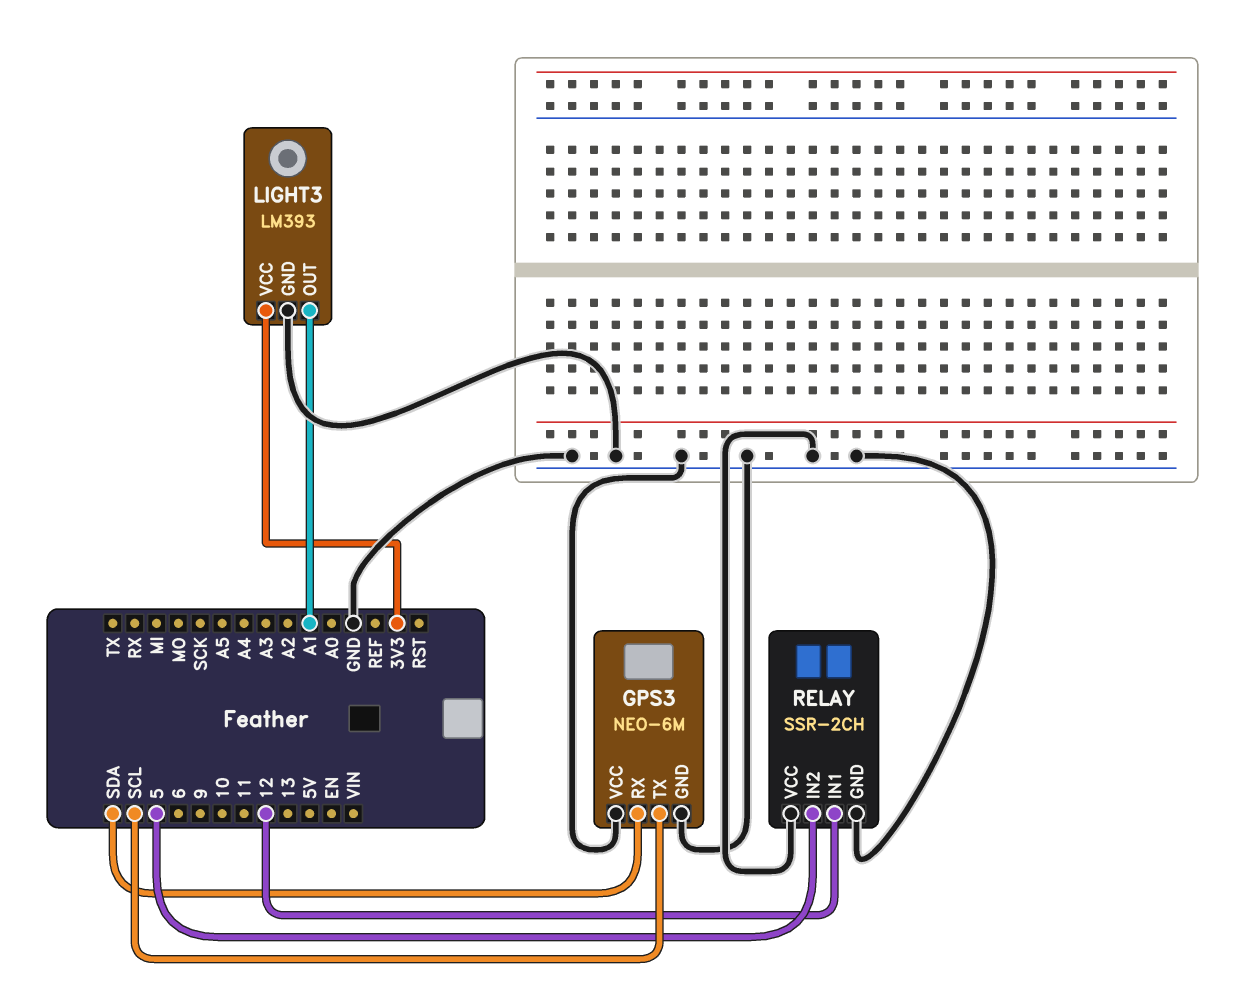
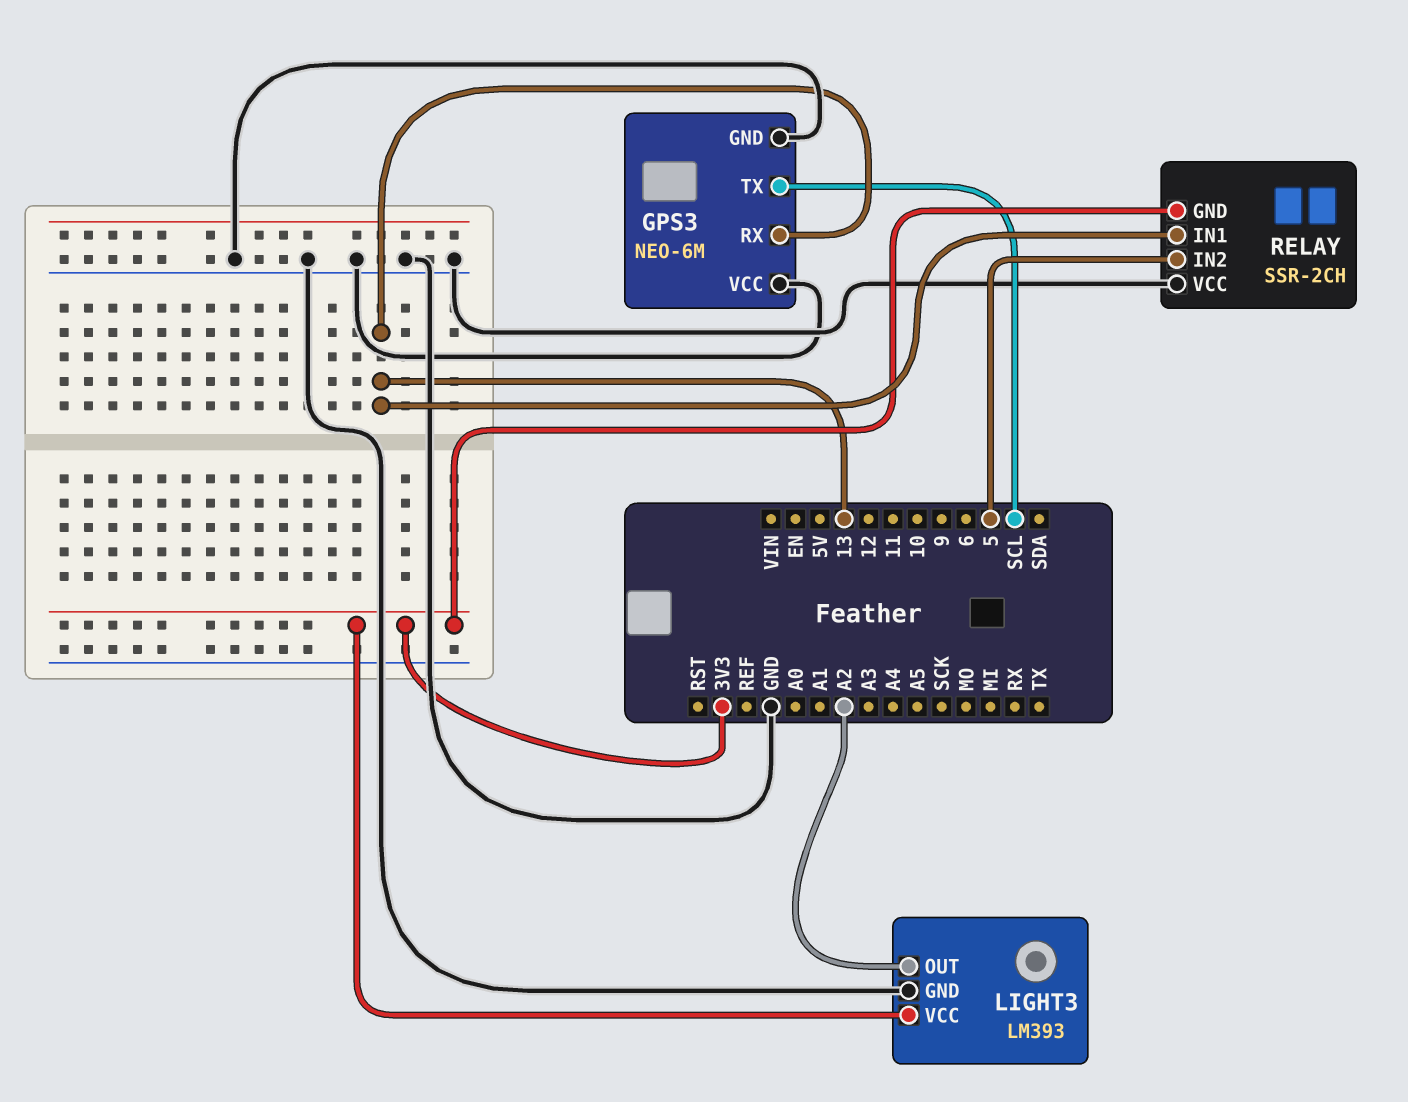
GPS3 pin RX: SDA -> 13
LIGHT3 pin OUT: A1 -> A2
RELAY pin GND: GND -> 3V3
RELAY pin IN1: 12 -> 13

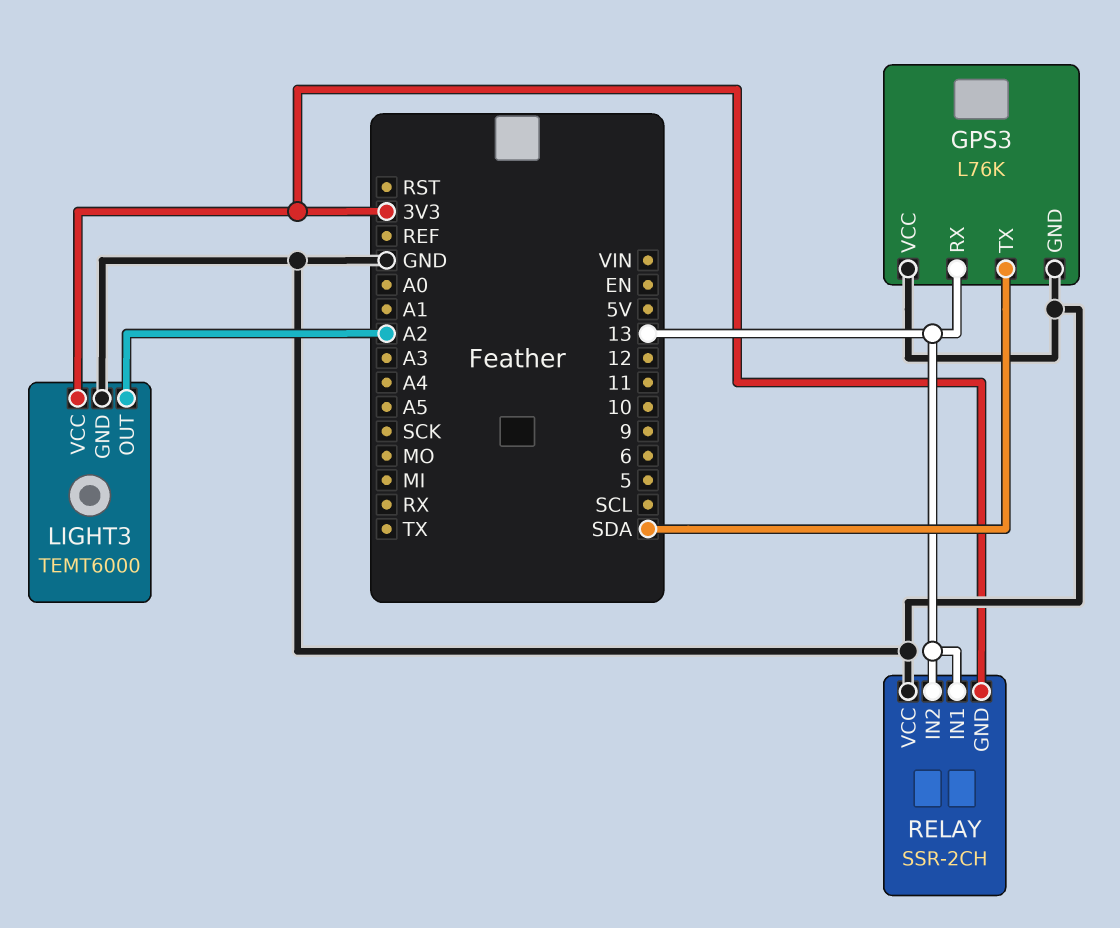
GPS3: NEO-6M -> L76K
GPS3 pin TX: SCL -> SDA
LIGHT3: LM393 -> TEMT6000
RELAY pin IN2: 5 -> 13

